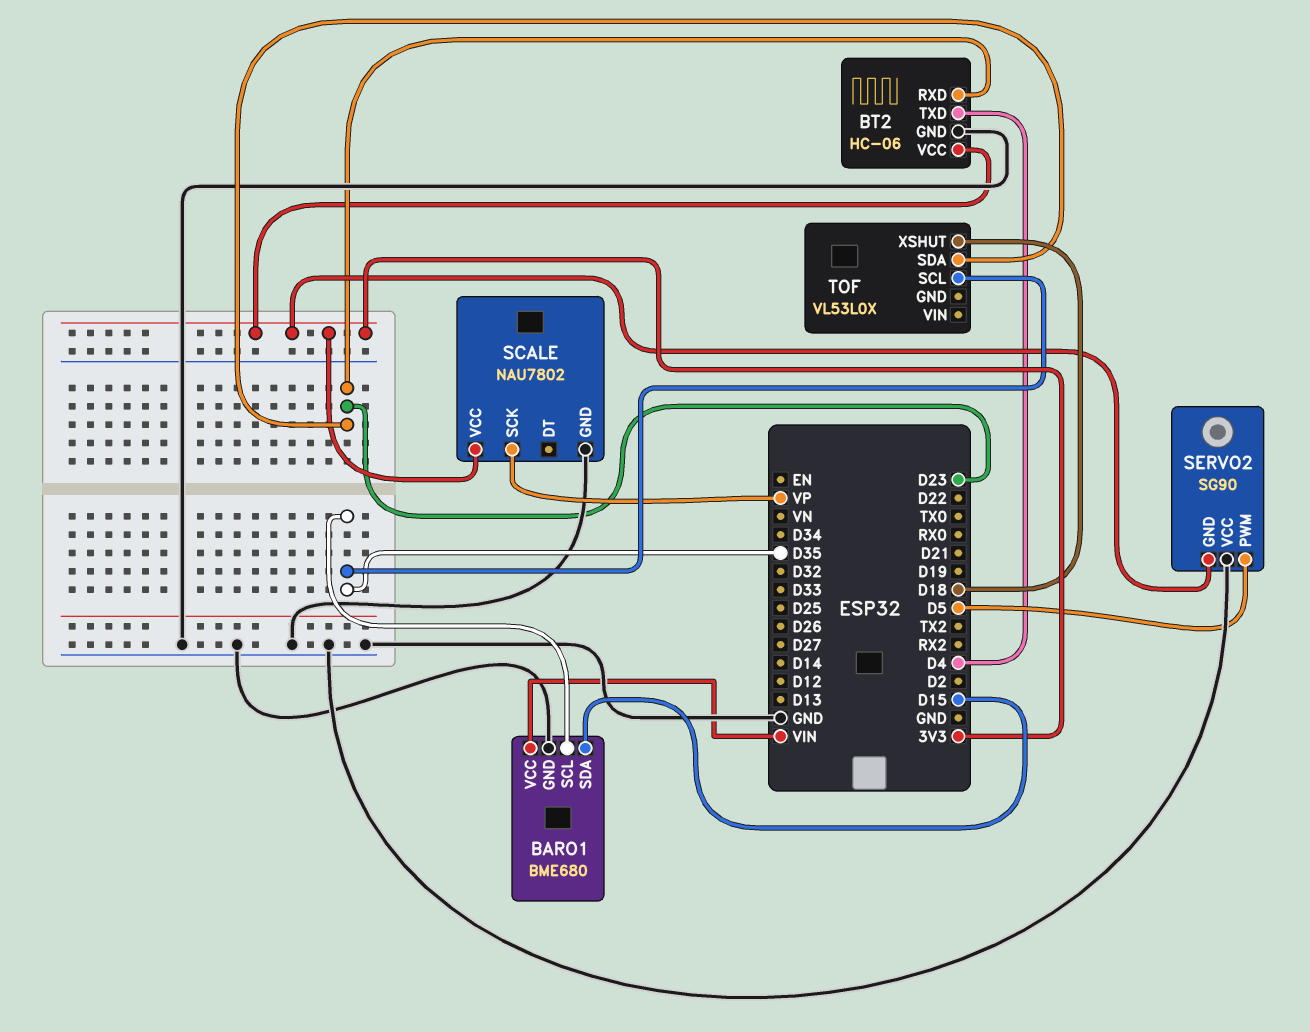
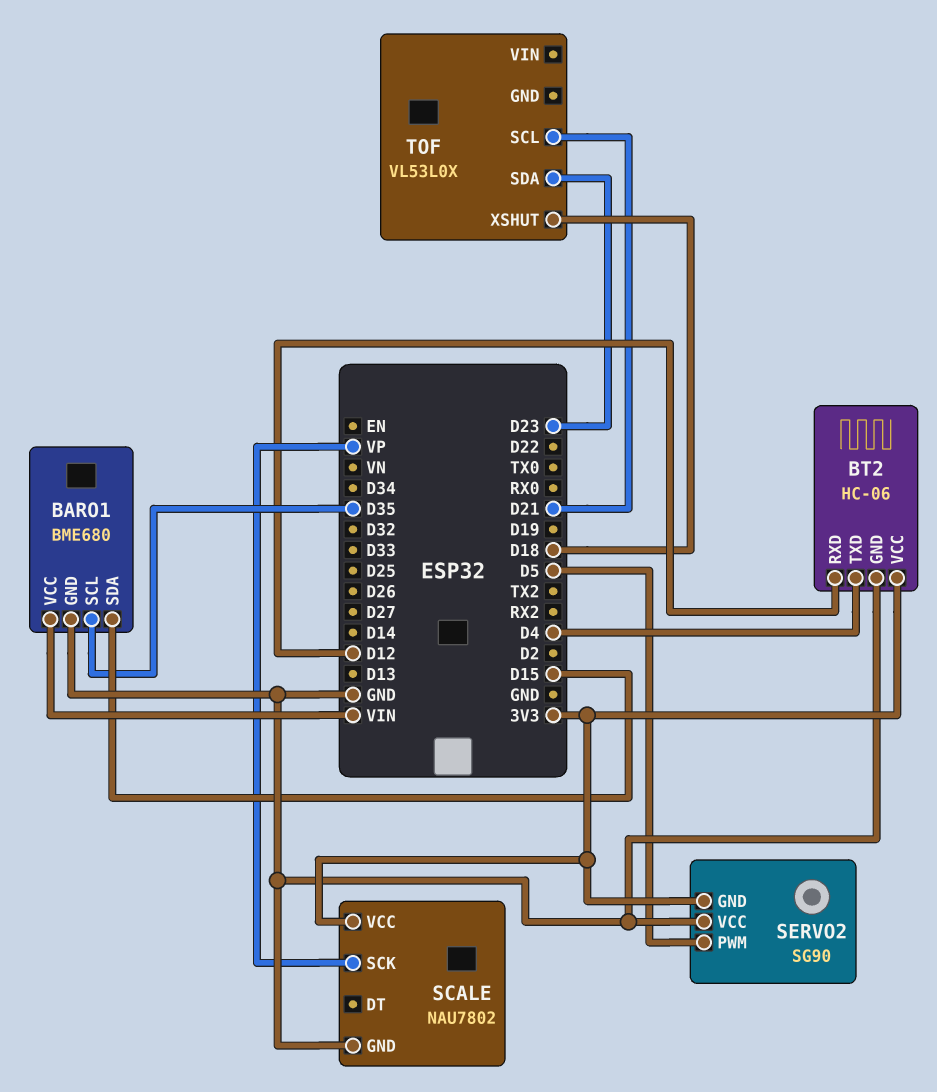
BT2 pin RXD: D23 -> D12
TOF pin SCL: D35 -> D21

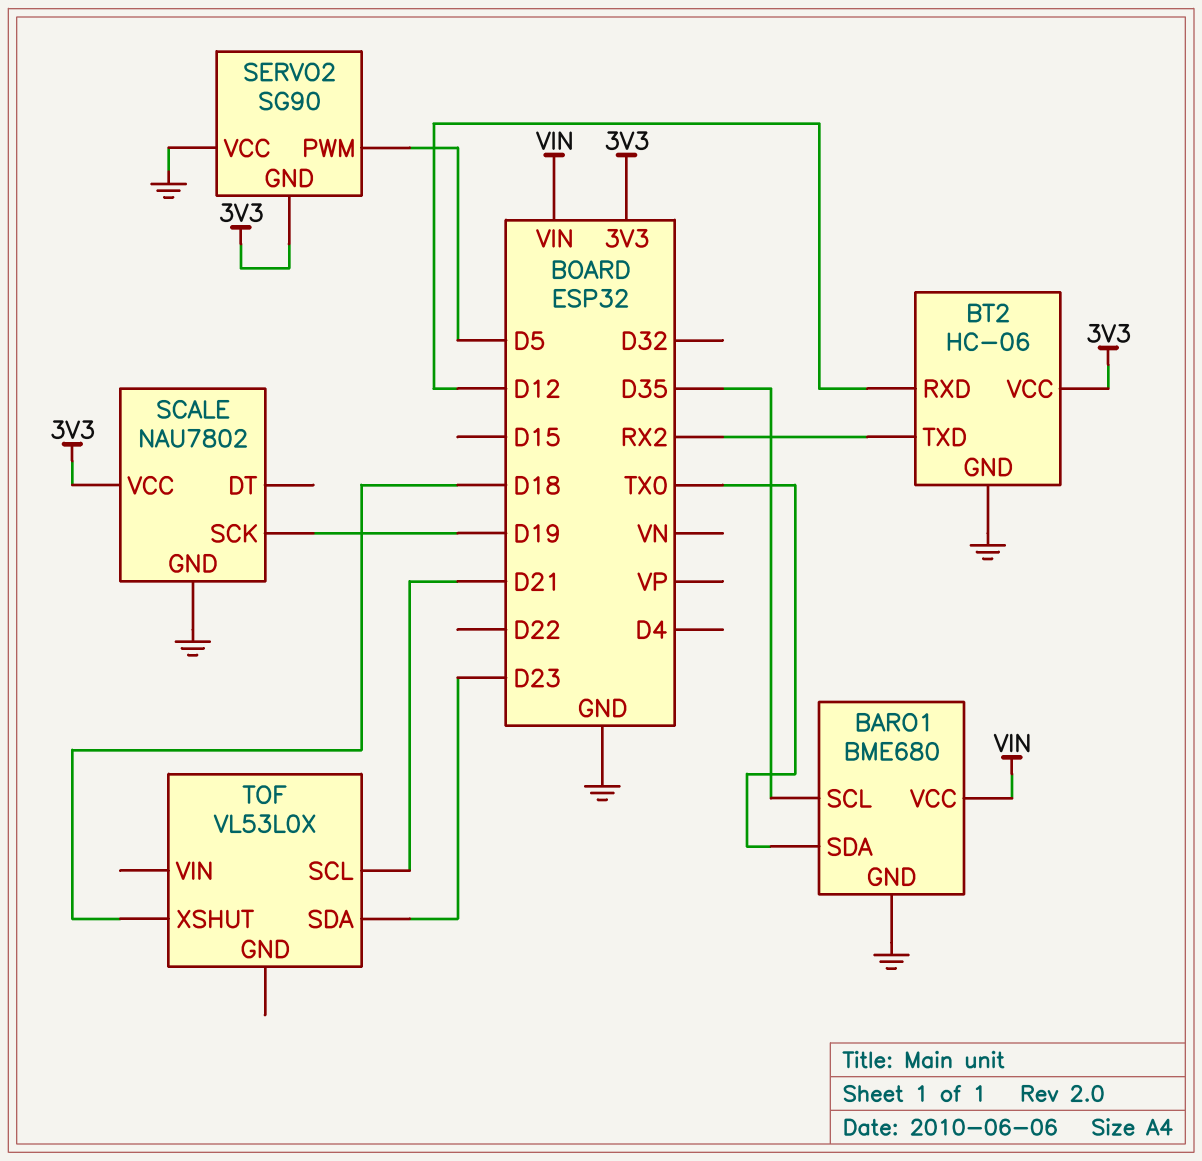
BARO1 pin SDA: D15 -> TX0
BT2 pin TXD: D4 -> RX2
SCALE pin SCK: VP -> D19

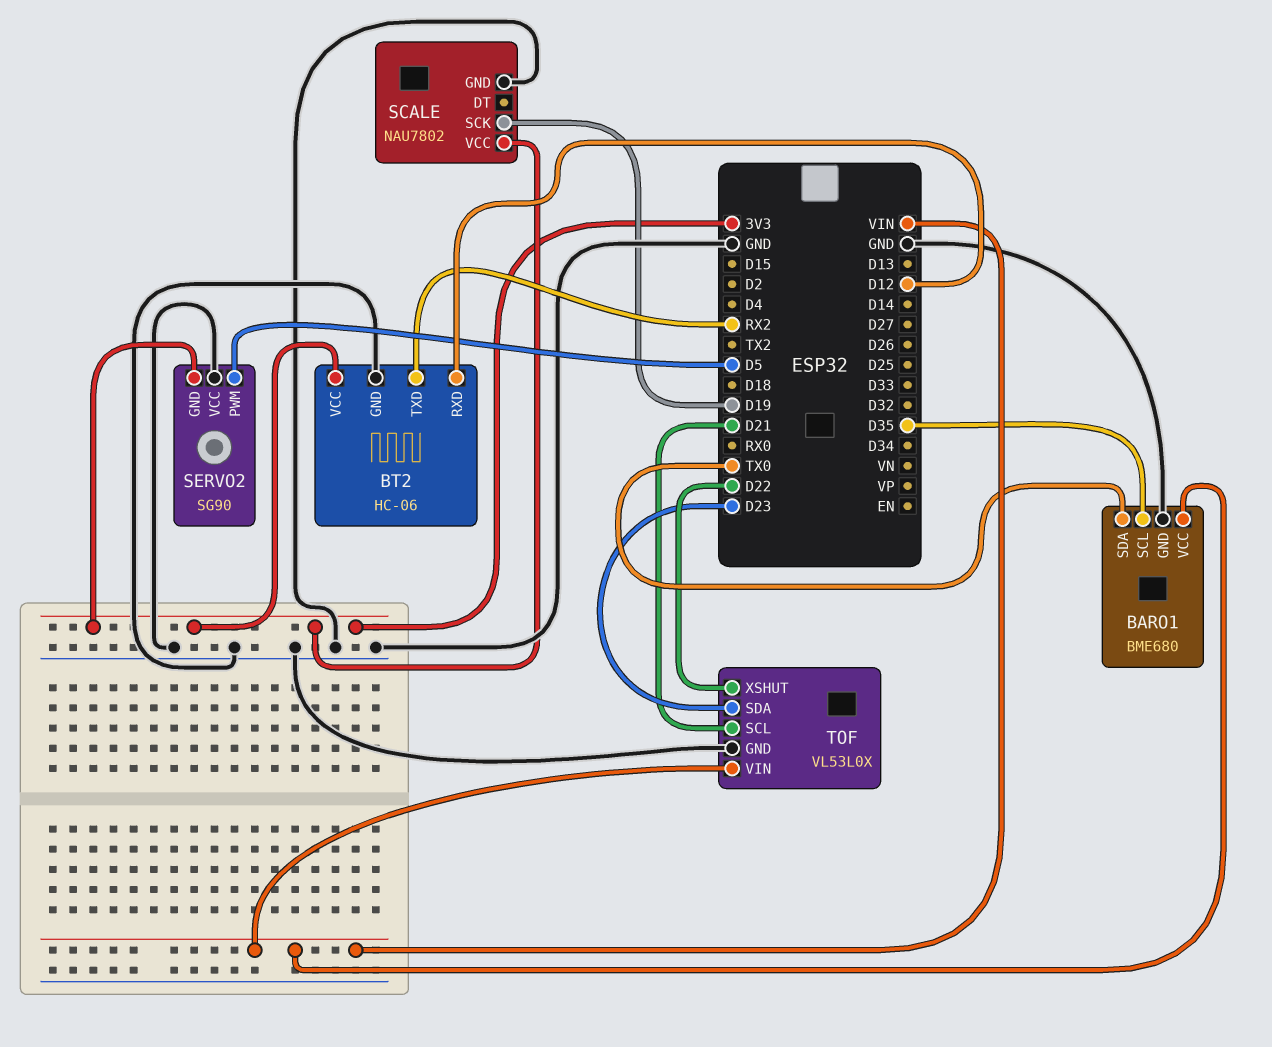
TOF pin GND: none -> GND
TOF pin VIN: none -> VIN
TOF pin XSHUT: D18 -> D22

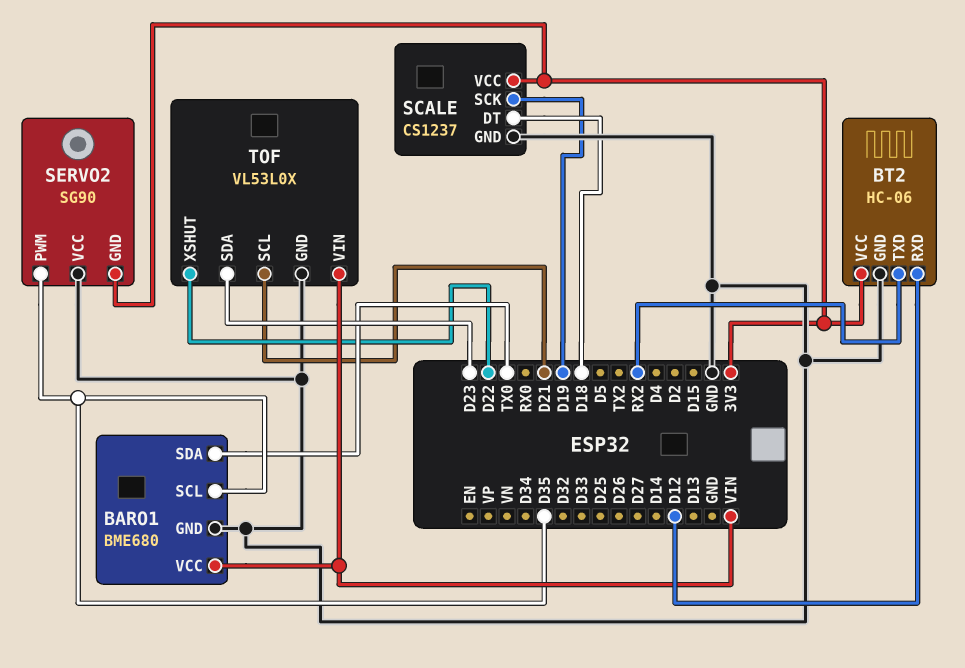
SCALE: NAU7802 -> CS1237
SCALE pin DT: none -> D18
SERVO2 pin PWM: D5 -> D35

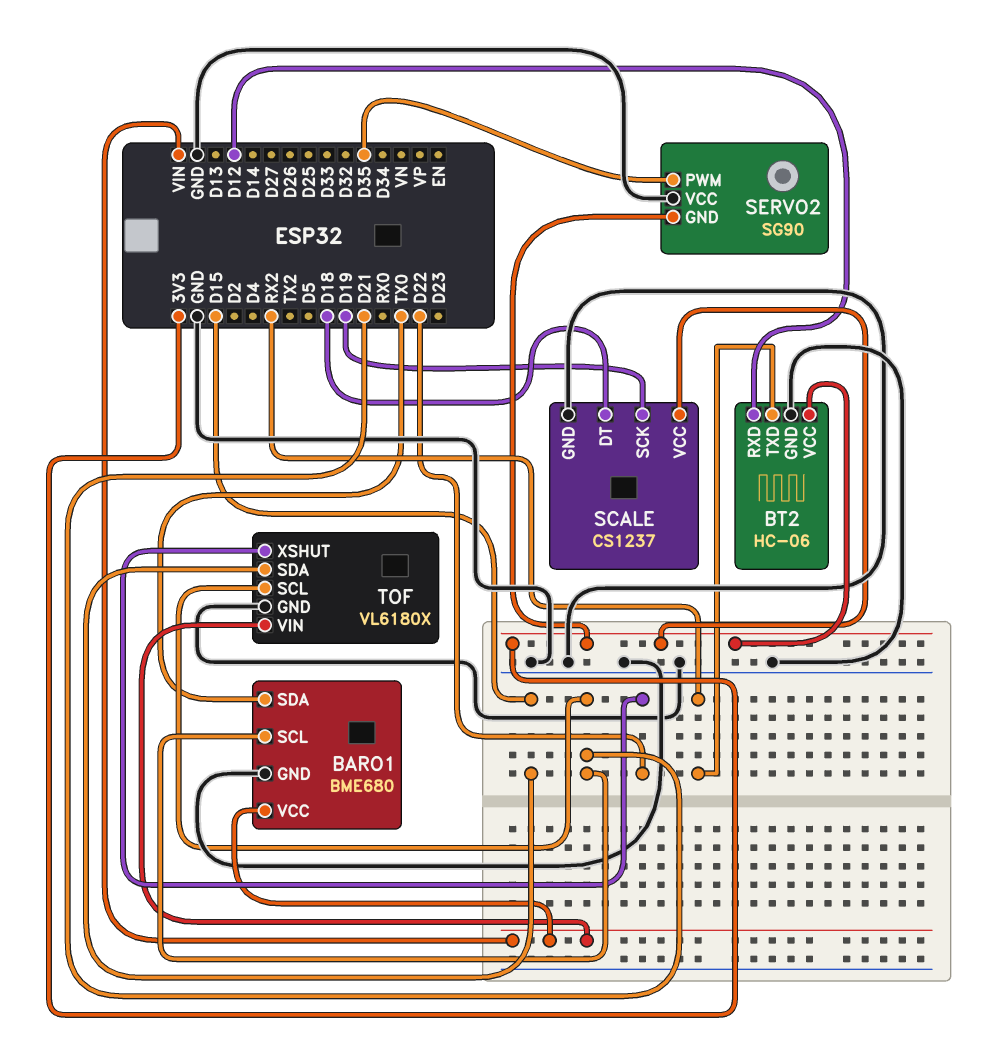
BARO1 pin SCL: D35 -> D21
TOF: VL53L0X -> VL6180X
TOF pin SDA: D23 -> D15

